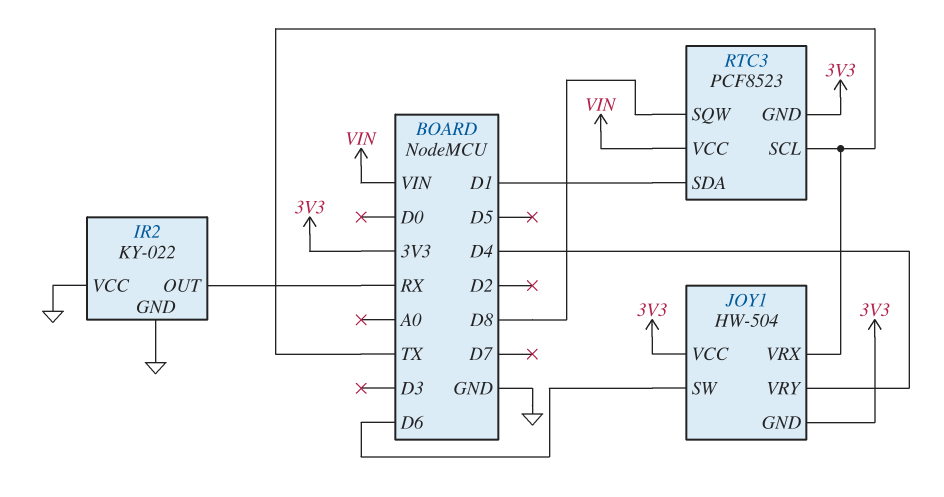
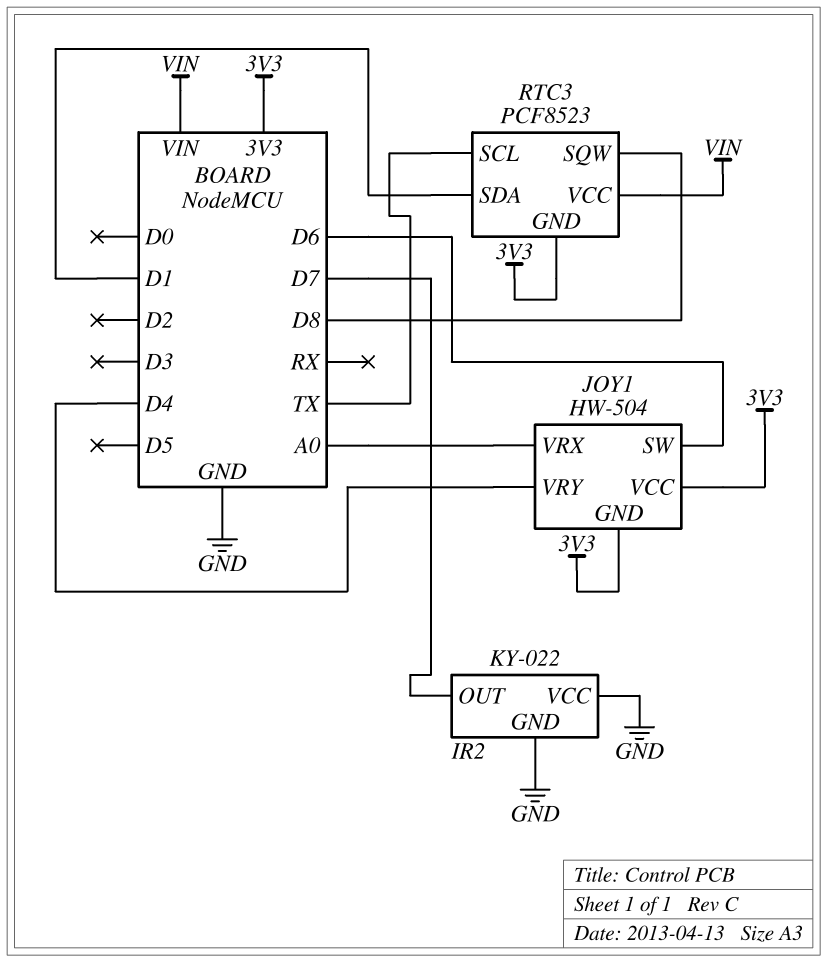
IR2 pin OUT: RX -> D7
JOY1 pin VRX: TX -> A0

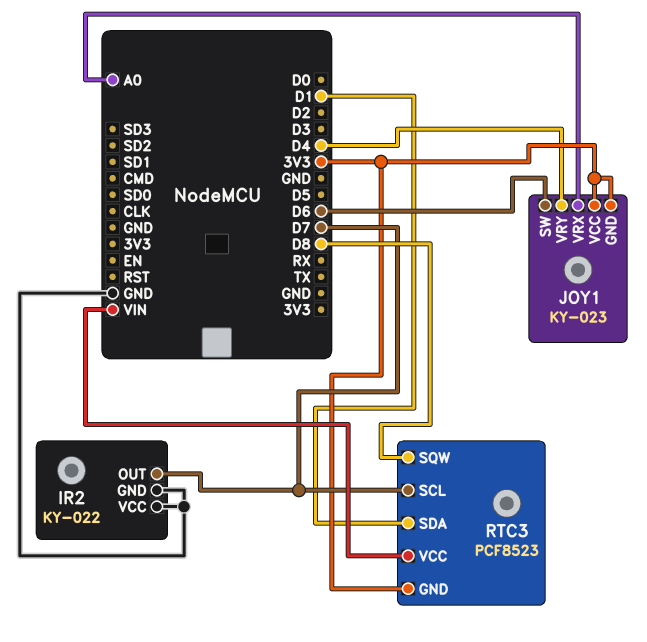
JOY1: HW-504 -> KY-023
RTC3 pin SCL: TX -> D7

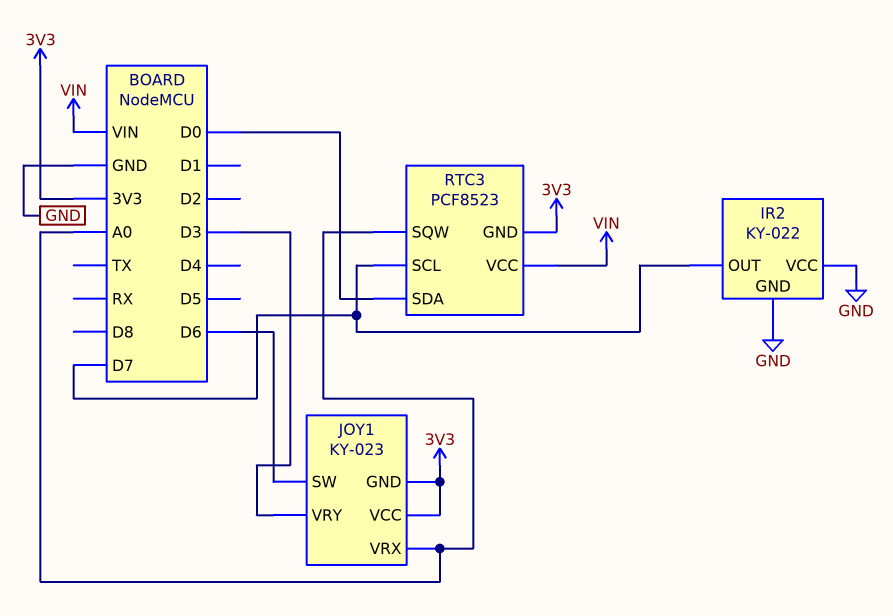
JOY1 pin VRY: D4 -> D3
RTC3 pin SDA: D1 -> D0
RTC3 pin SQW: D8 -> A0

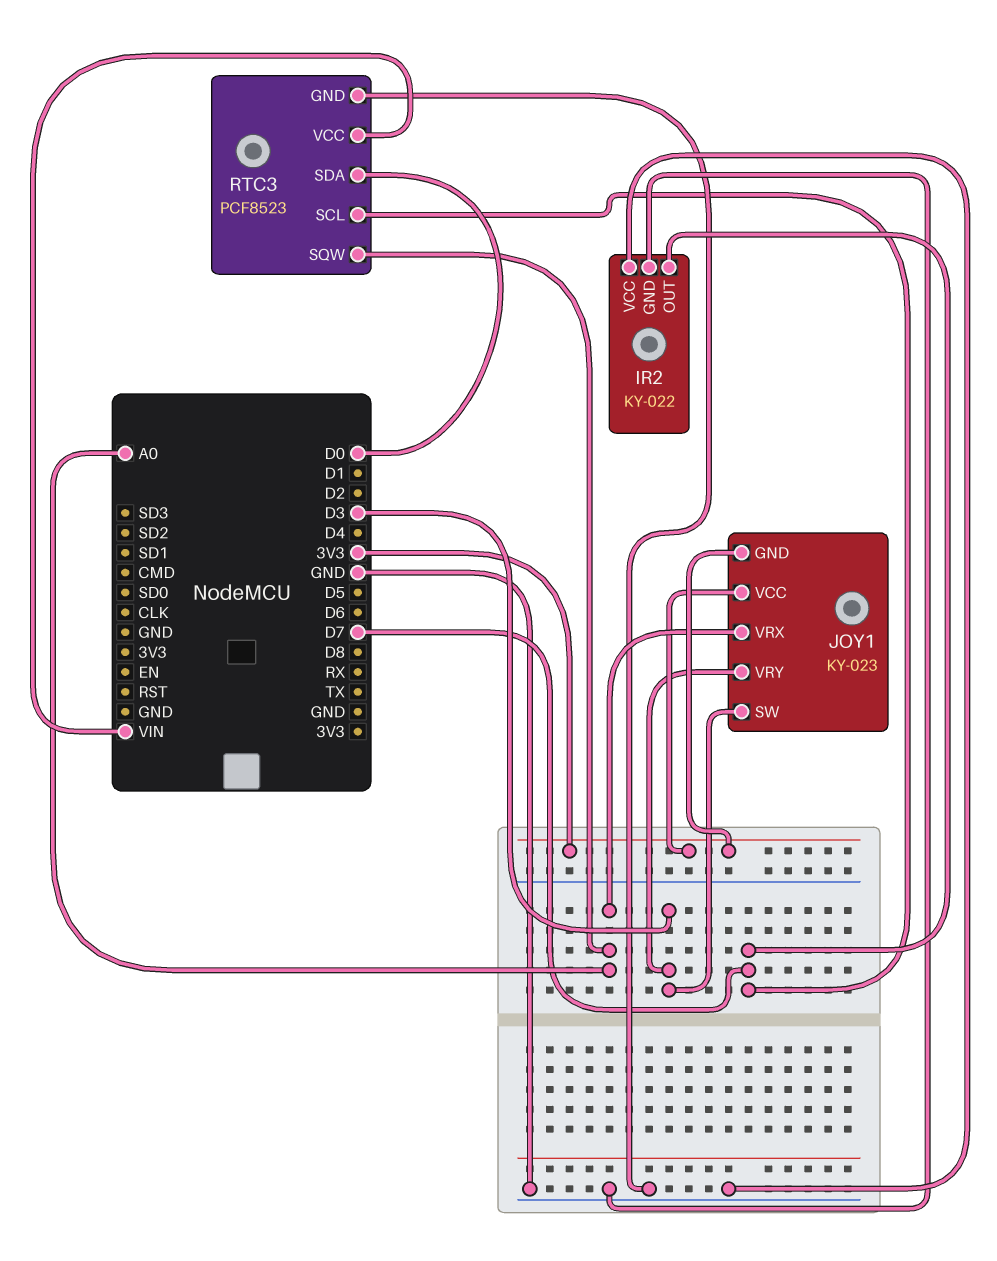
JOY1 pin SW: D6 -> D3
RTC3 pin GND: 3V3 -> GND

